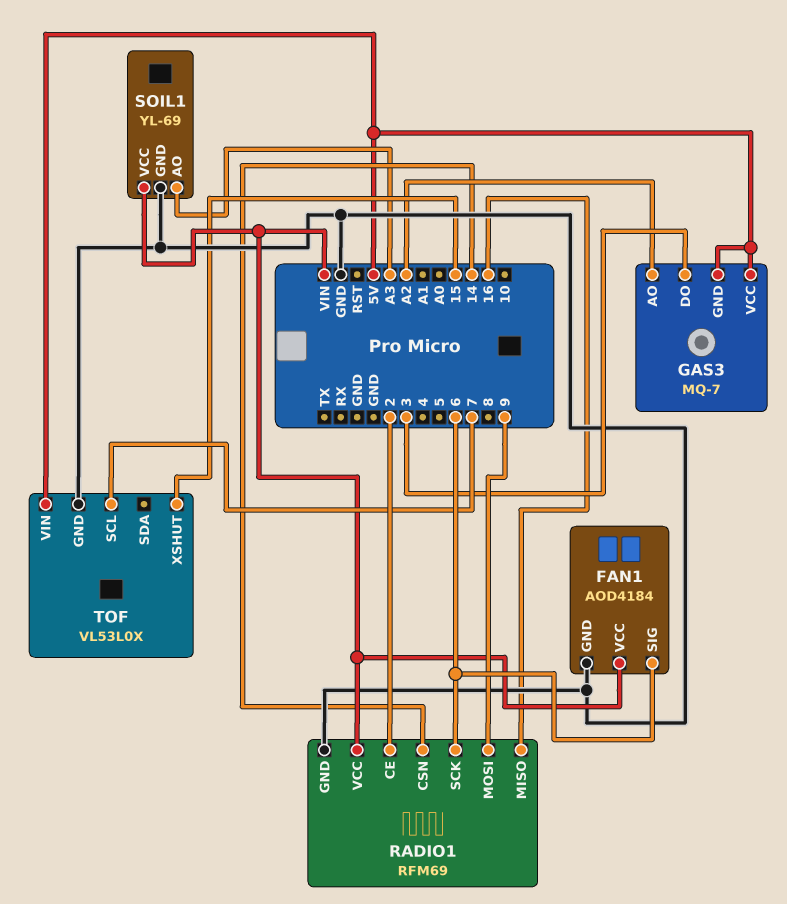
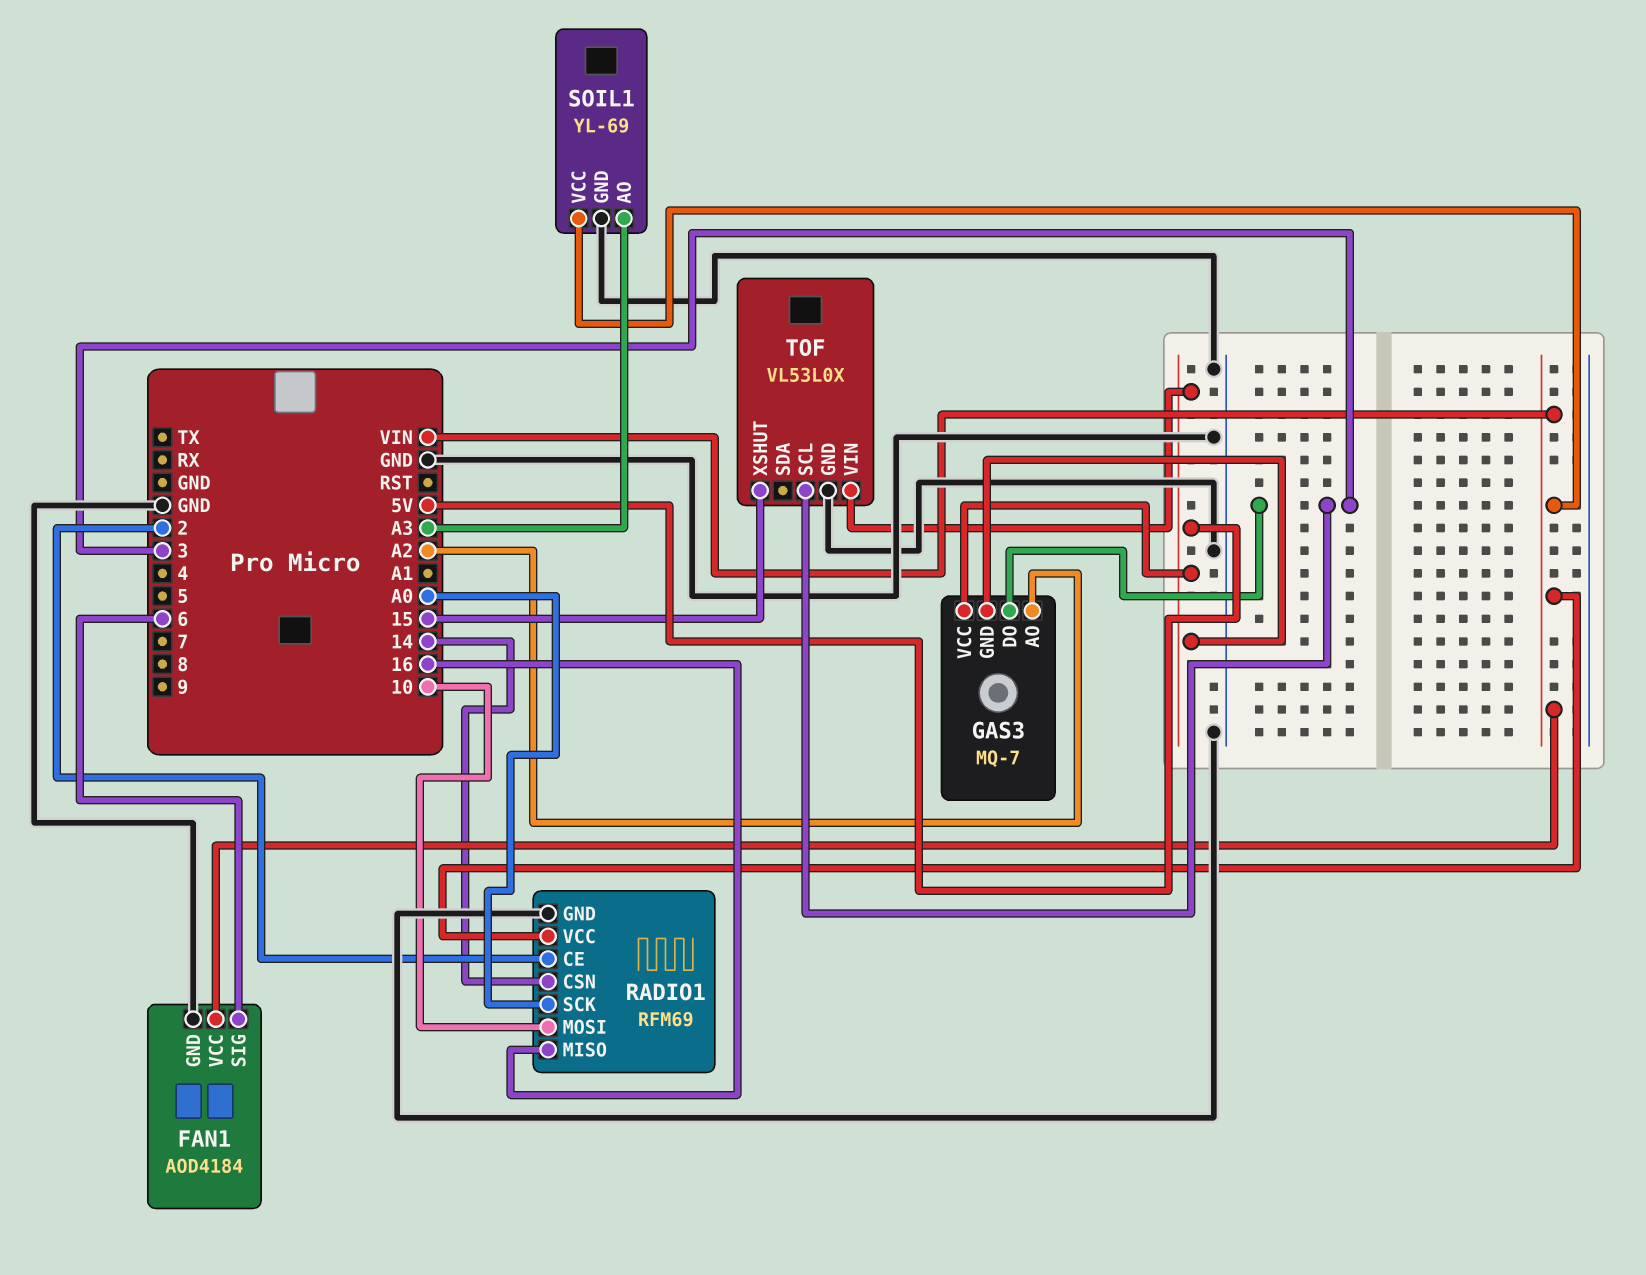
RADIO1 pin MOSI: 9 -> 10
RADIO1 pin SCK: 6 -> A0
TOF pin SCL: 7 -> 3

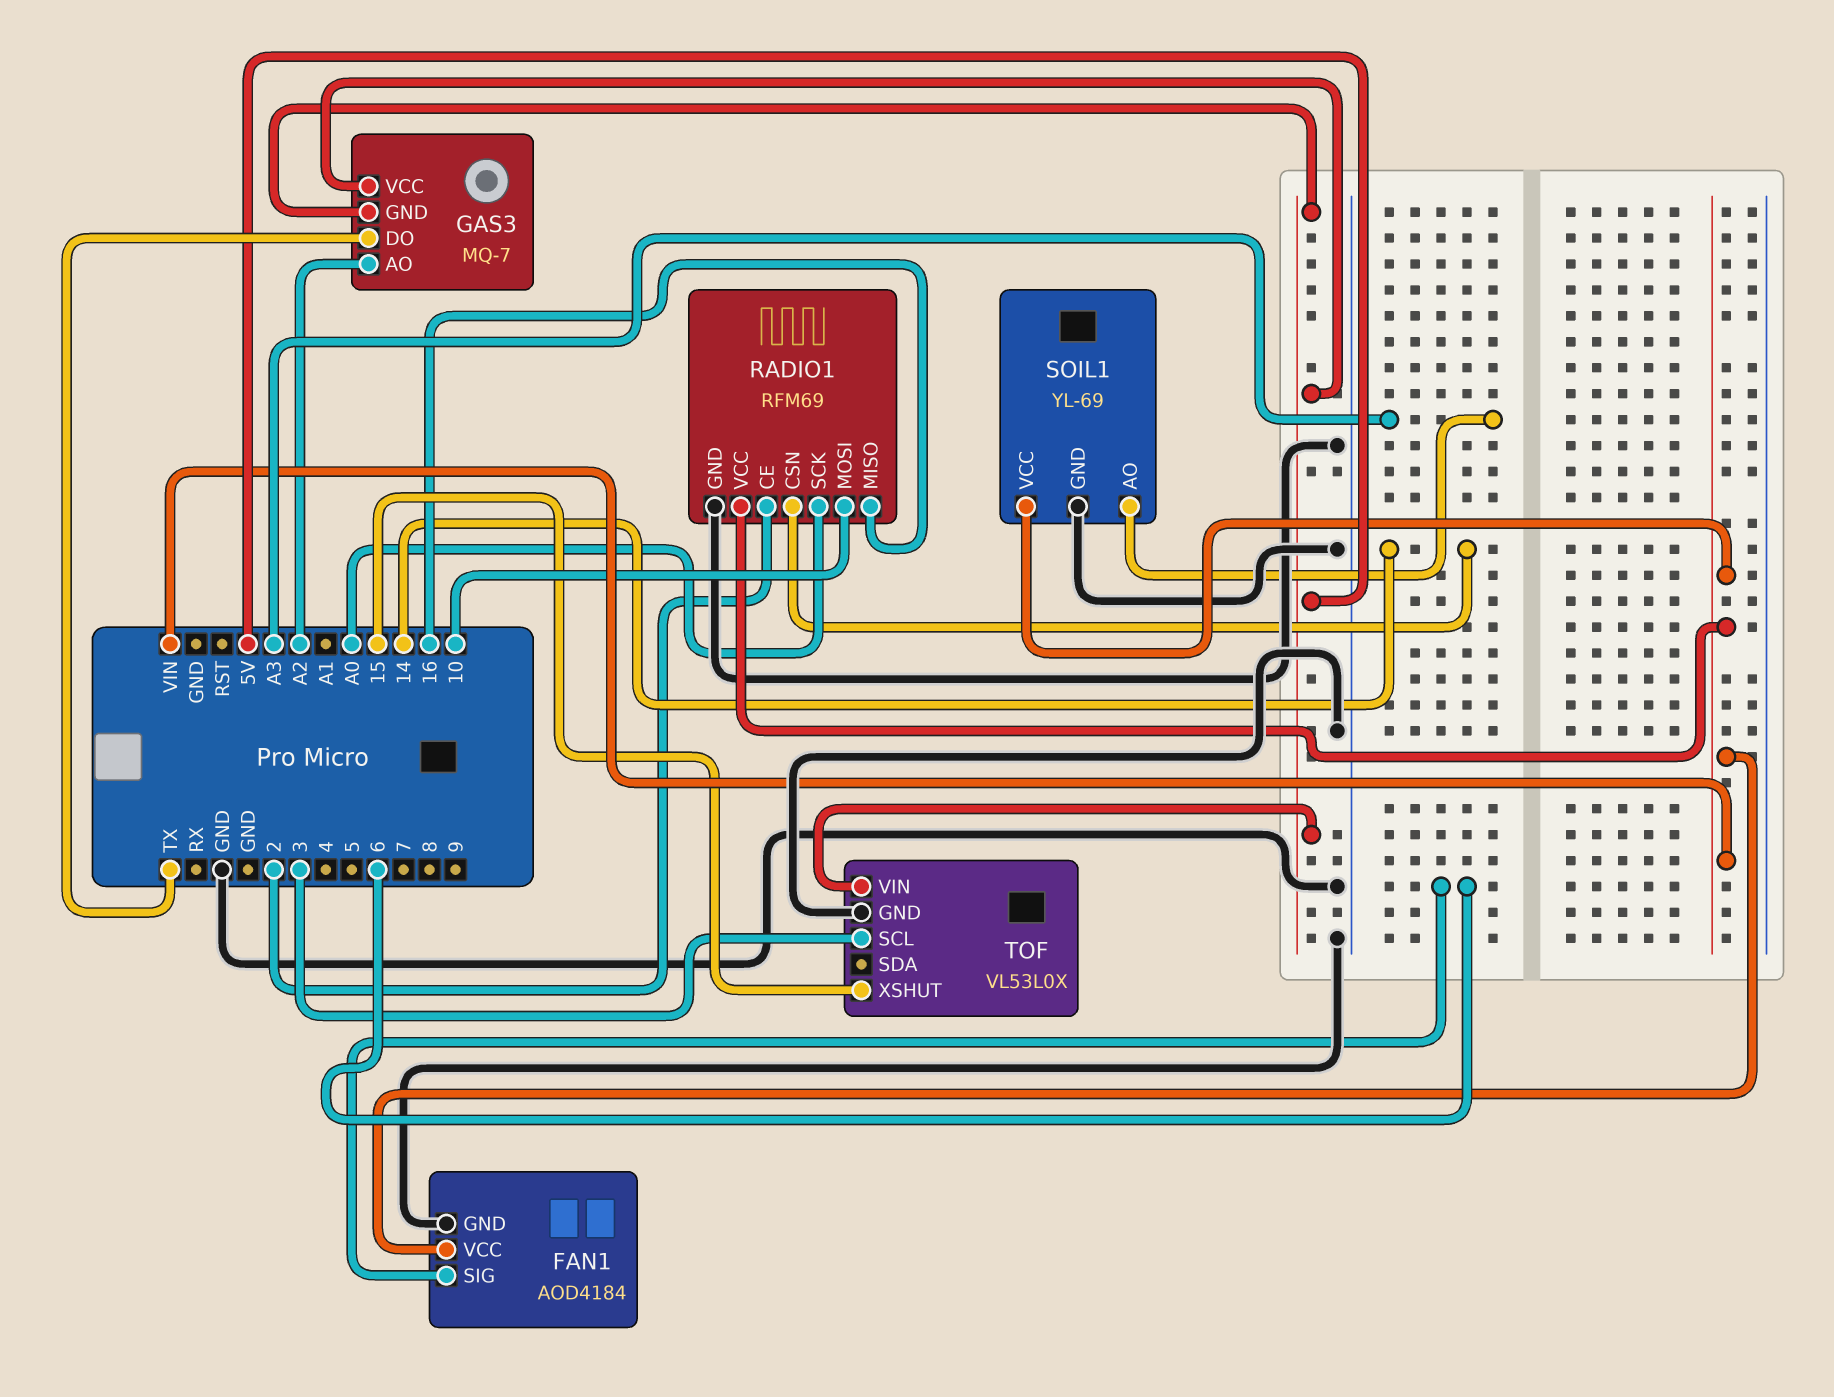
GAS3 pin DO: 3 -> TX

